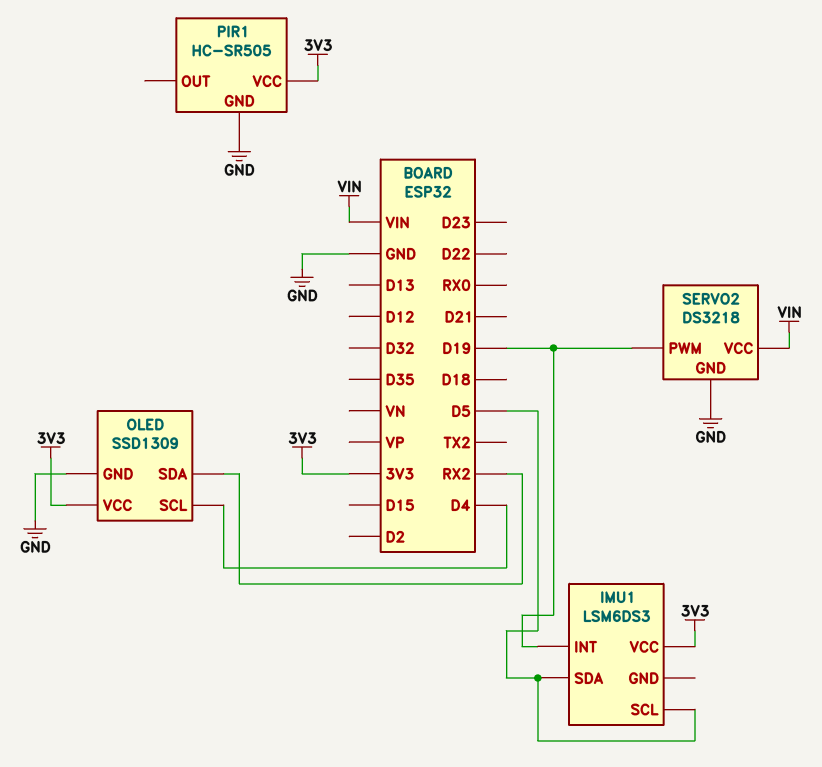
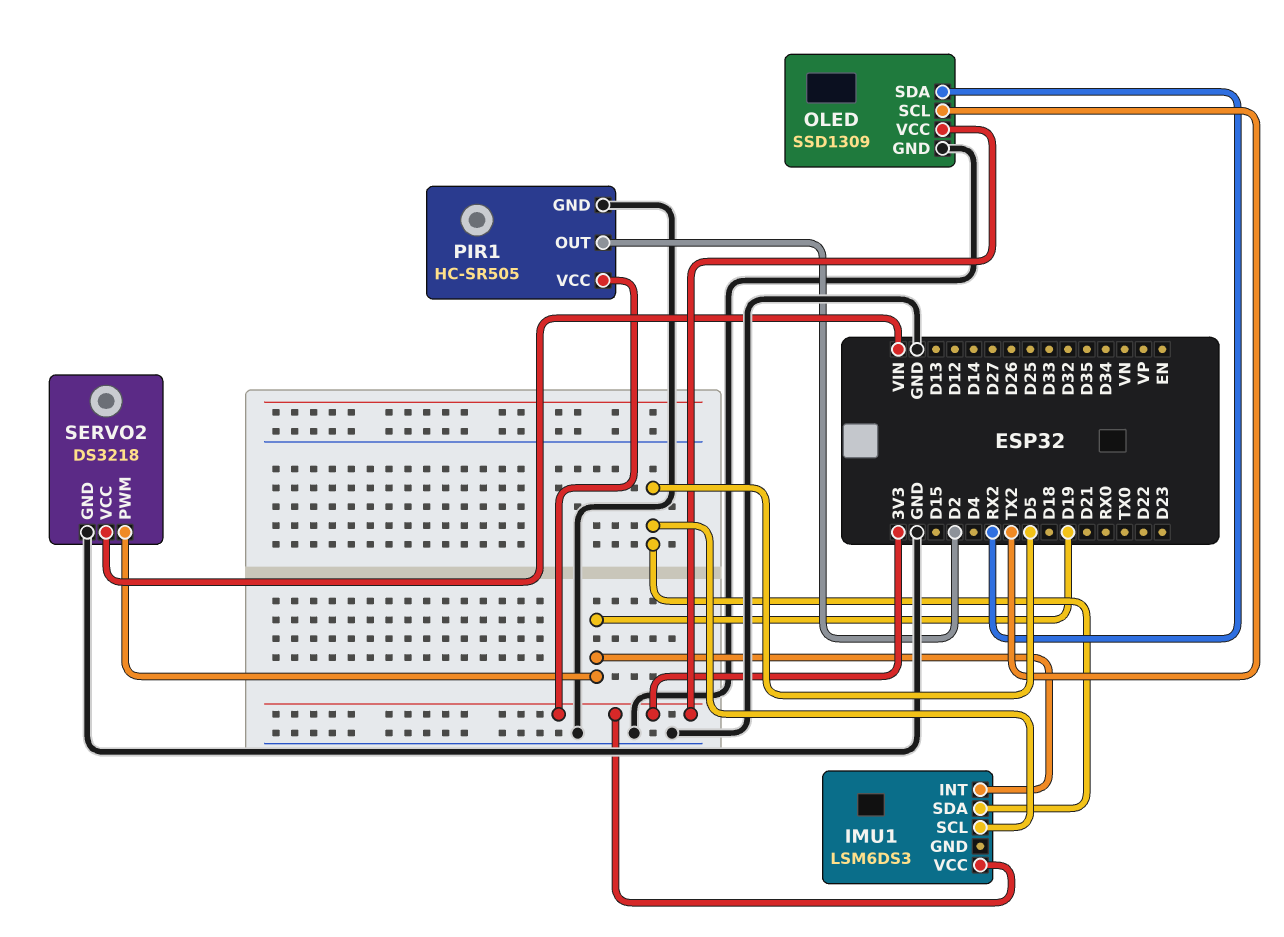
OLED pin SCL: D4 -> TX2
PIR1 pin OUT: none -> D2

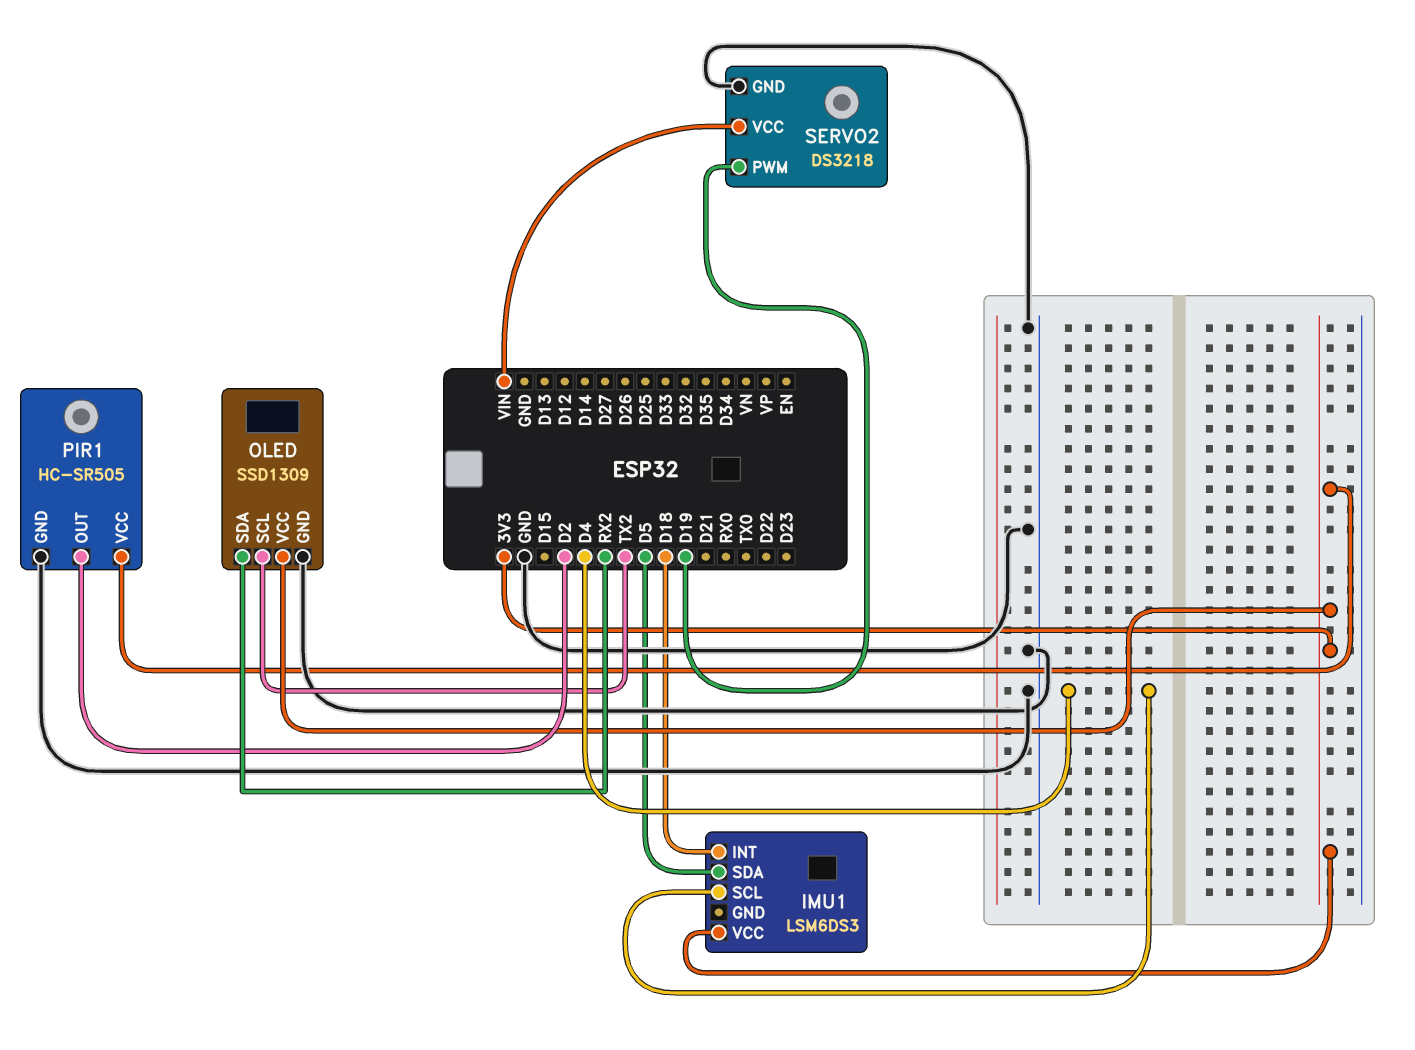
IMU1 pin INT: D19 -> D18
IMU1 pin SCL: D5 -> D4

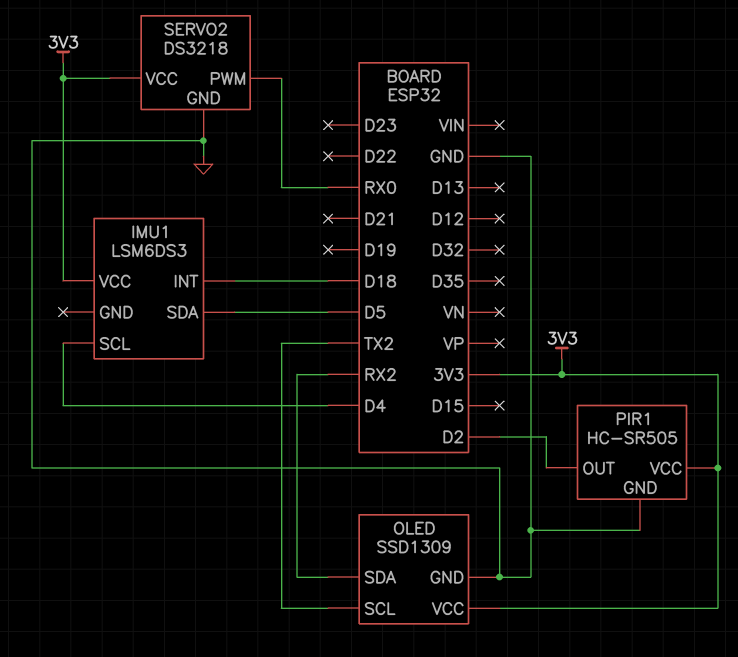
SERVO2 pin PWM: D19 -> RX0
SERVO2 pin VCC: VIN -> 3V3

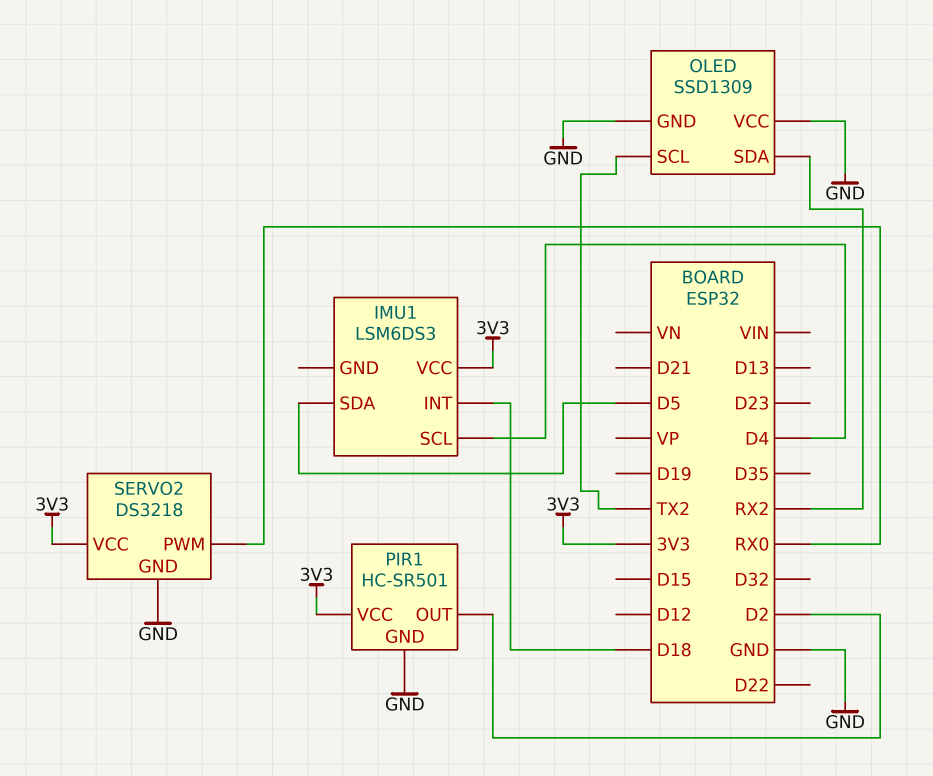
OLED pin VCC: 3V3 -> GND
PIR1: HC-SR505 -> HC-SR501

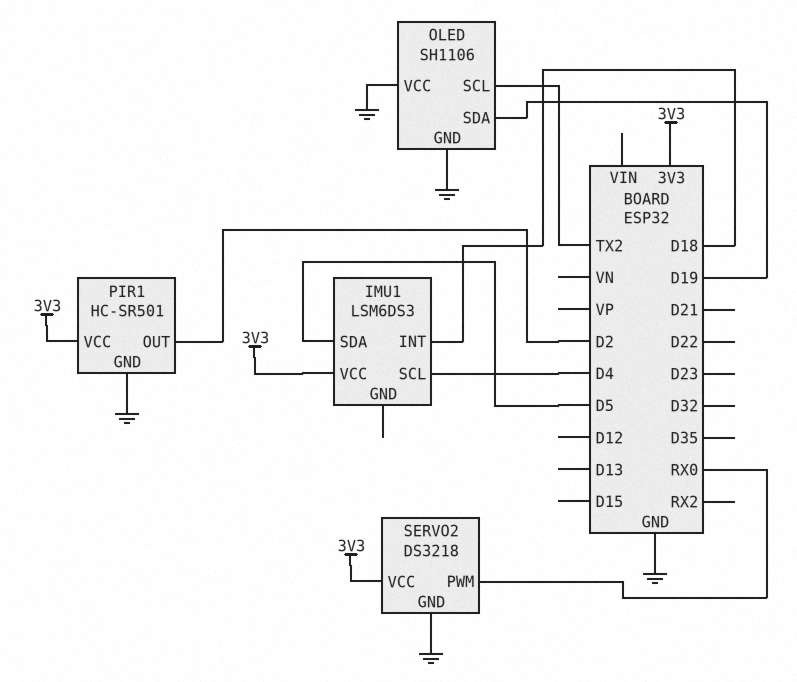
OLED: SSD1309 -> SH1106
OLED pin SDA: RX2 -> D19

